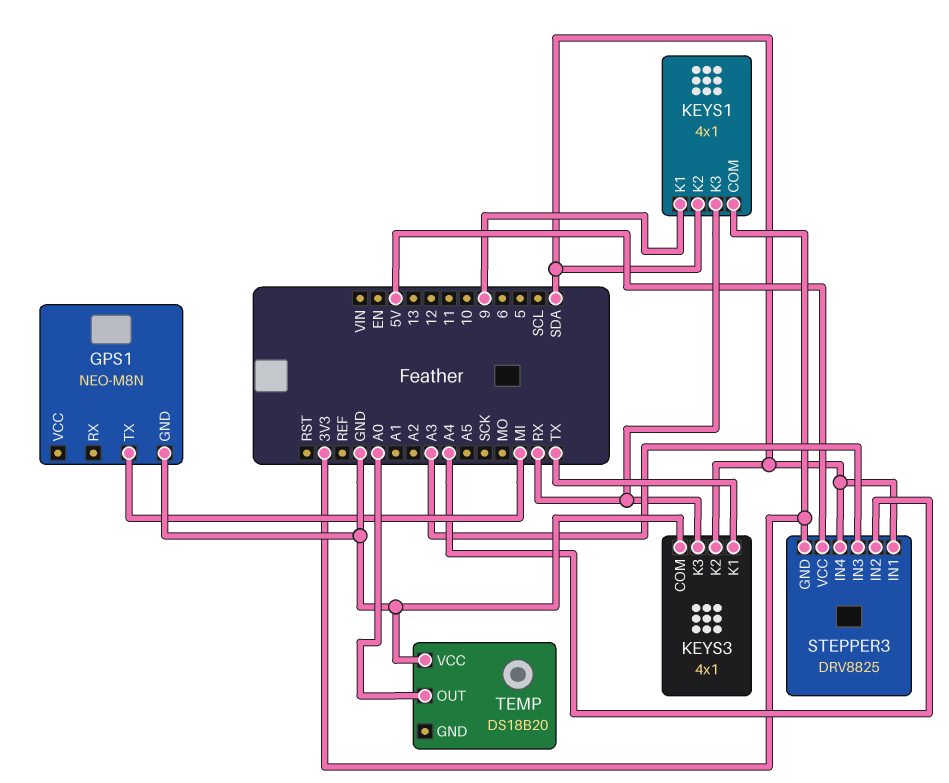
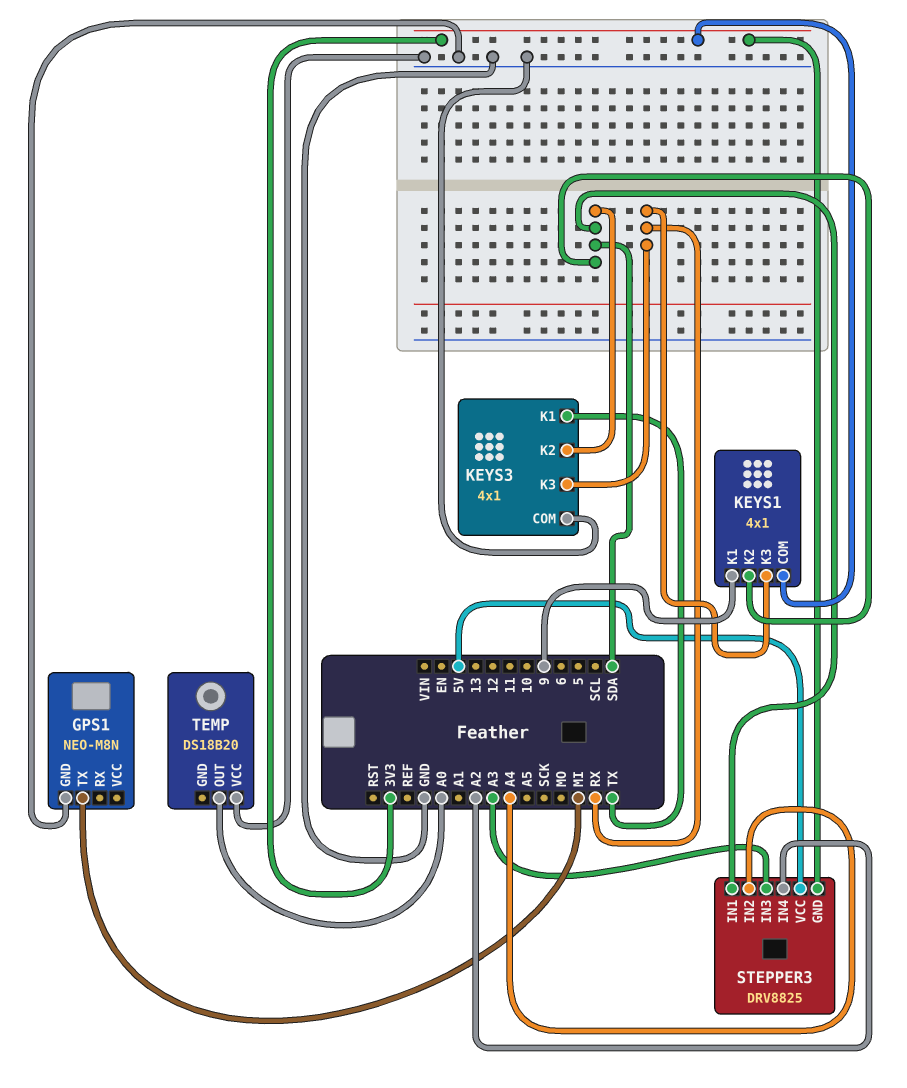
STEPPER3 pin IN4: SDA -> A2

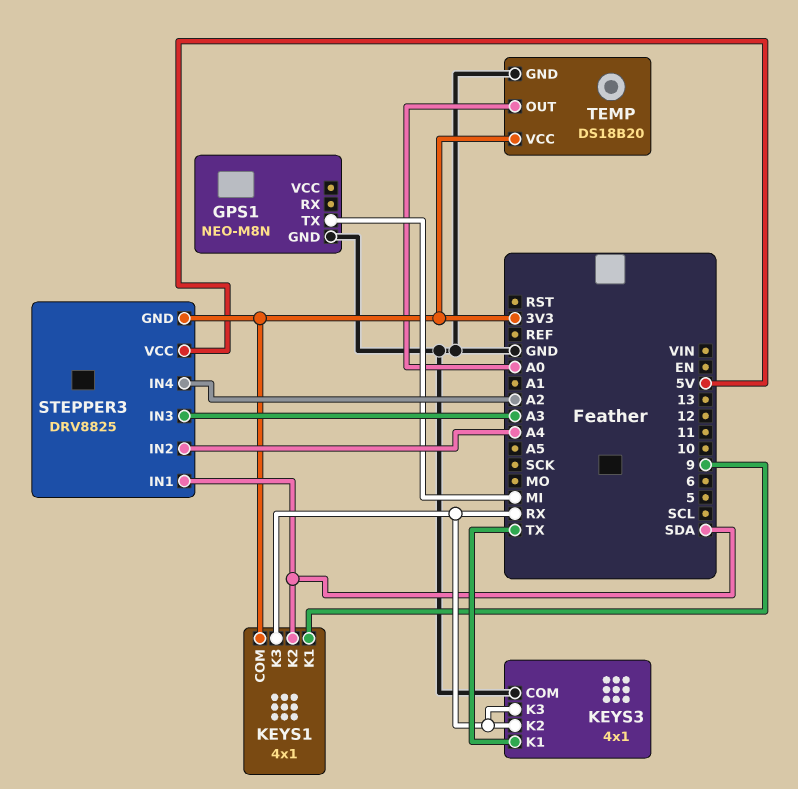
KEYS3 pin K2: SDA -> RX
TEMP pin GND: none -> GND
TEMP pin VCC: GND -> 3V3

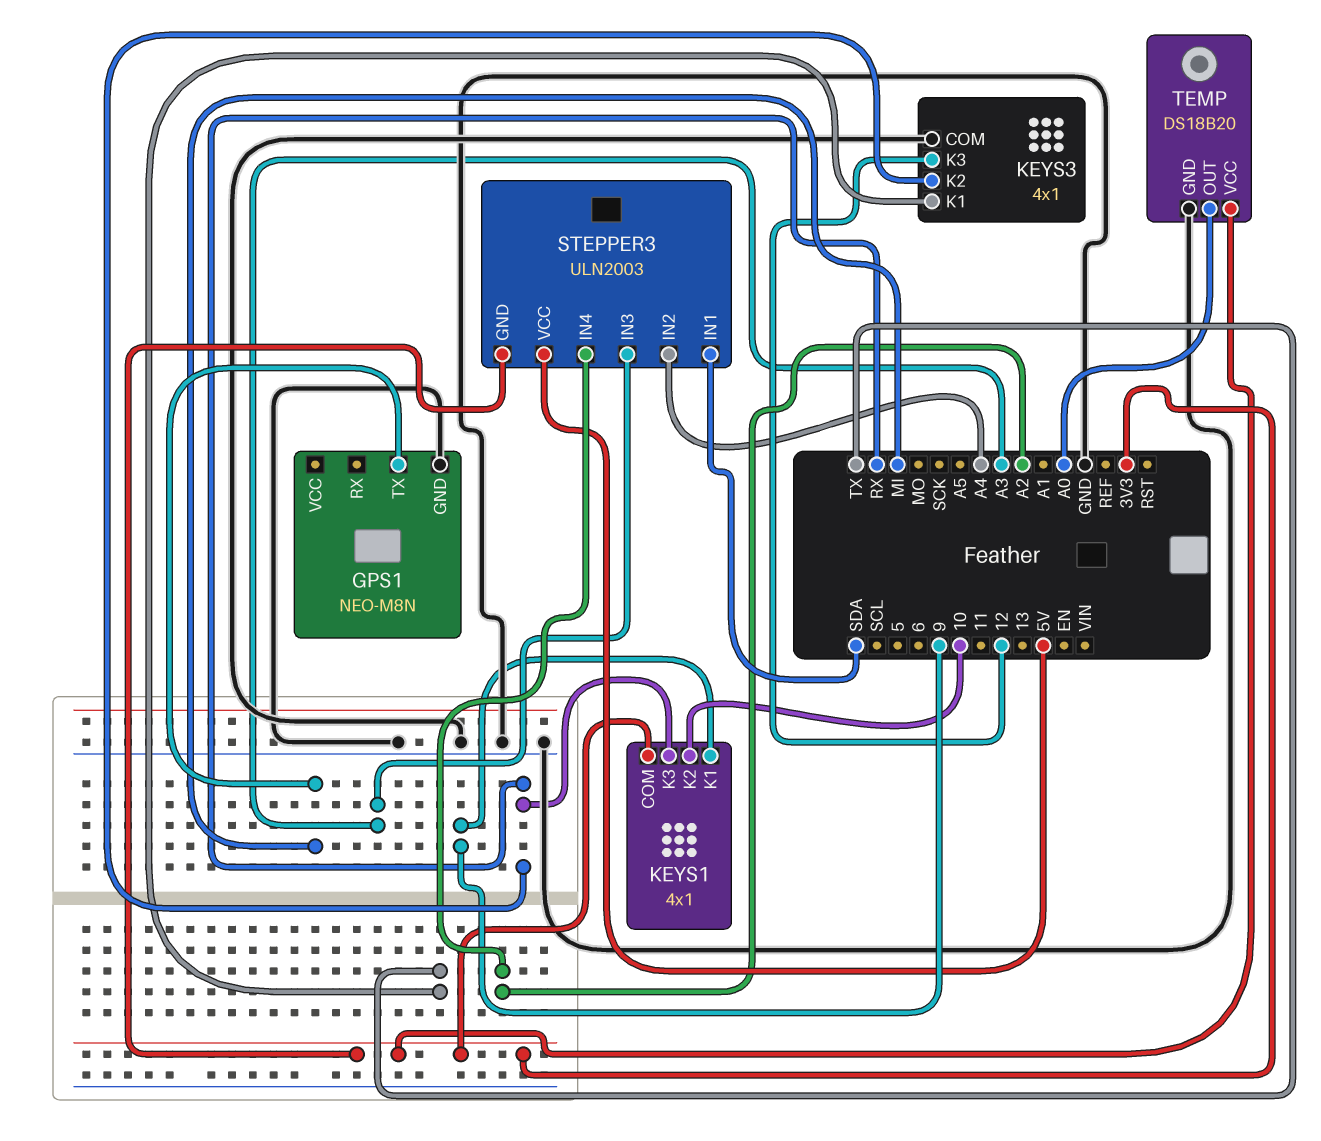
KEYS1 pin K2: SDA -> 10
KEYS3 pin K3: RX -> 12
STEPPER3: DRV8825 -> ULN2003

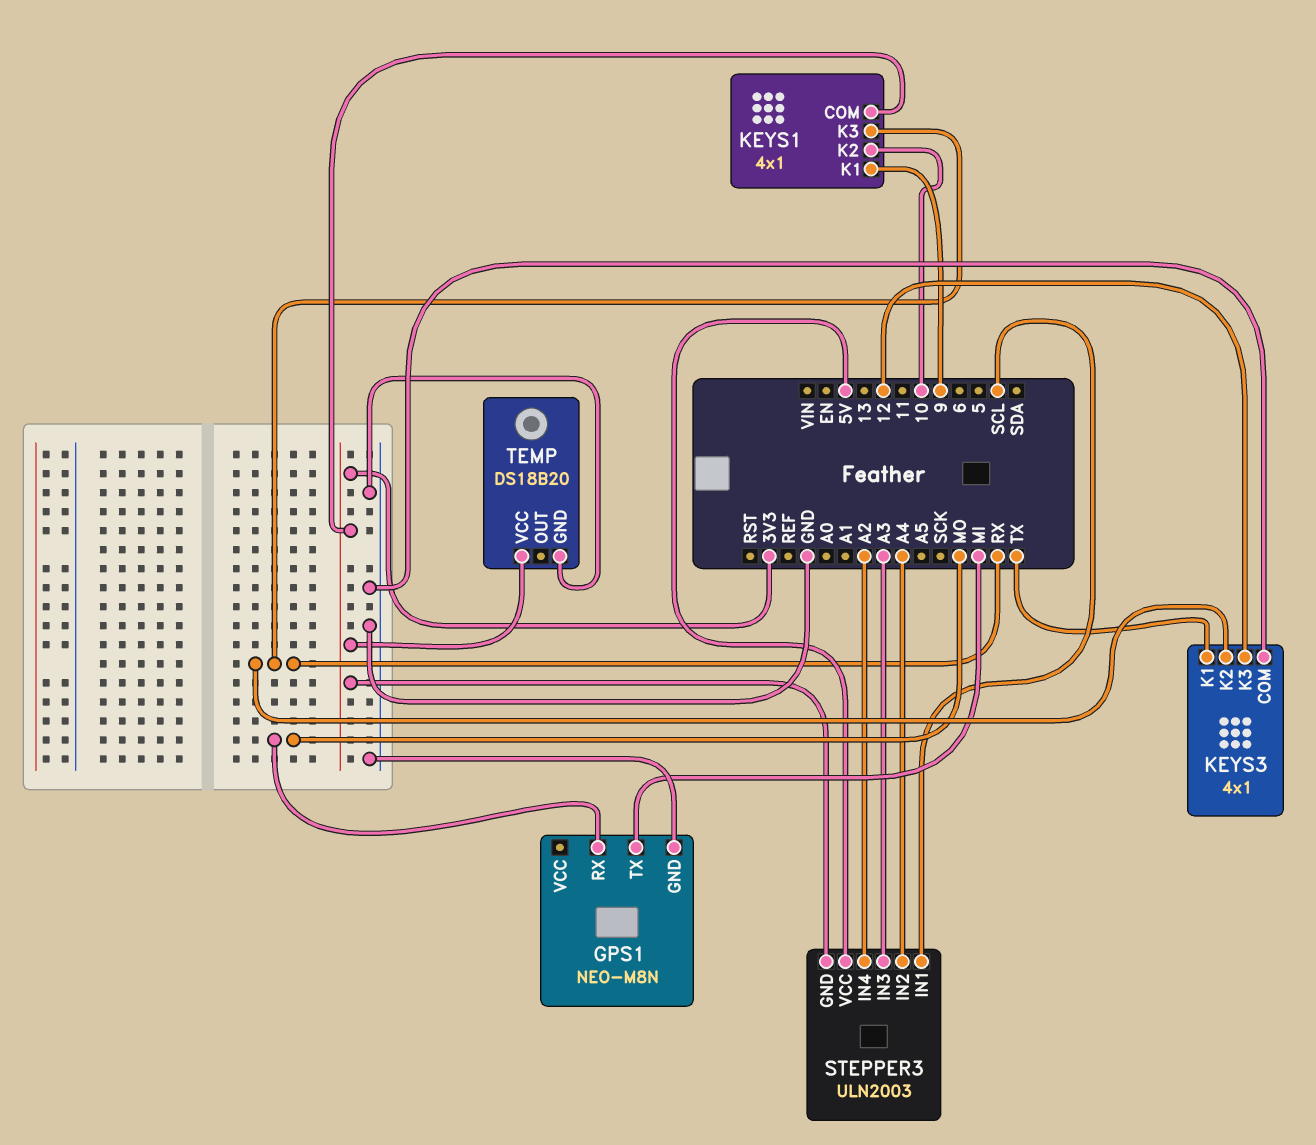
GPS1 pin RX: none -> MO
STEPPER3 pin IN1: SDA -> SCL
TEMP pin OUT: A0 -> none

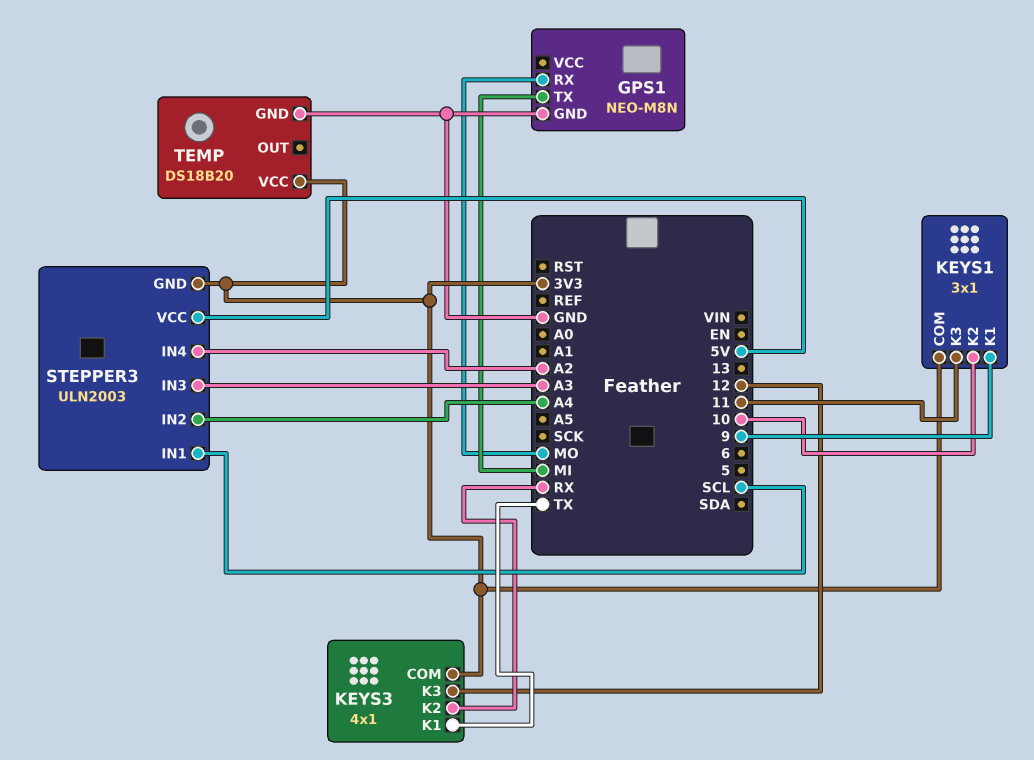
KEYS1: 4x1 -> 3x1
KEYS1 pin K3: RX -> 11
KEYS3 pin COM: GND -> 3V3

